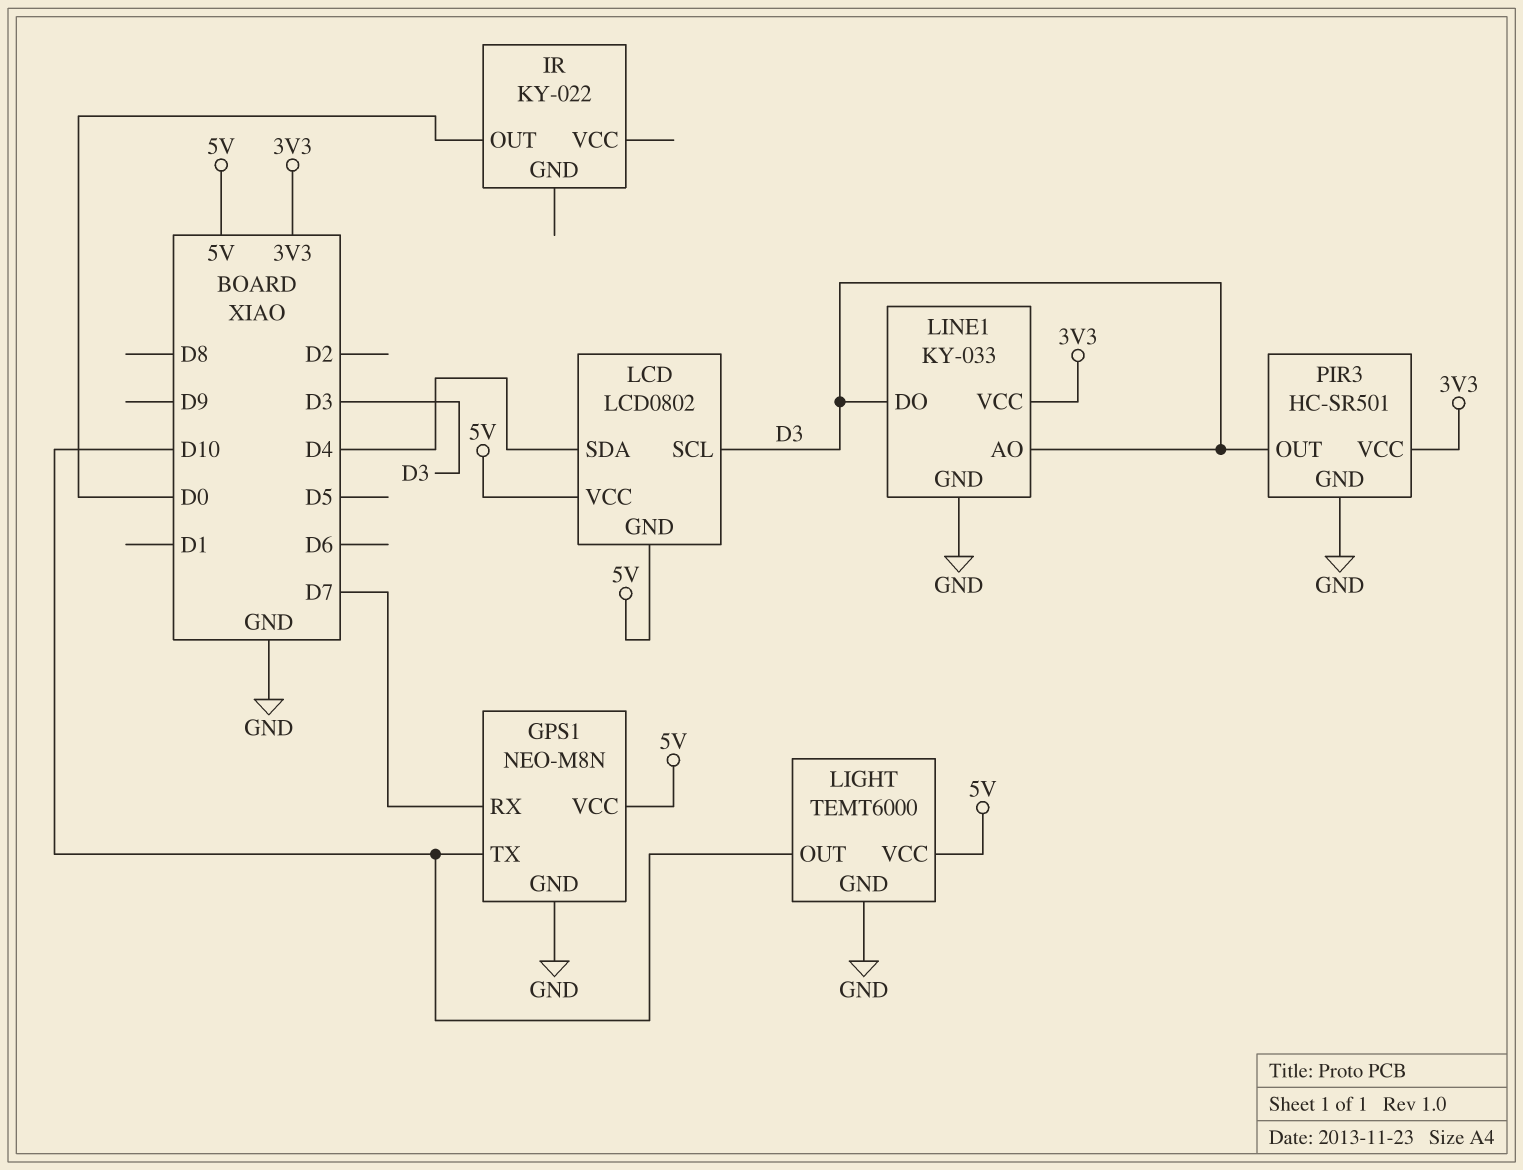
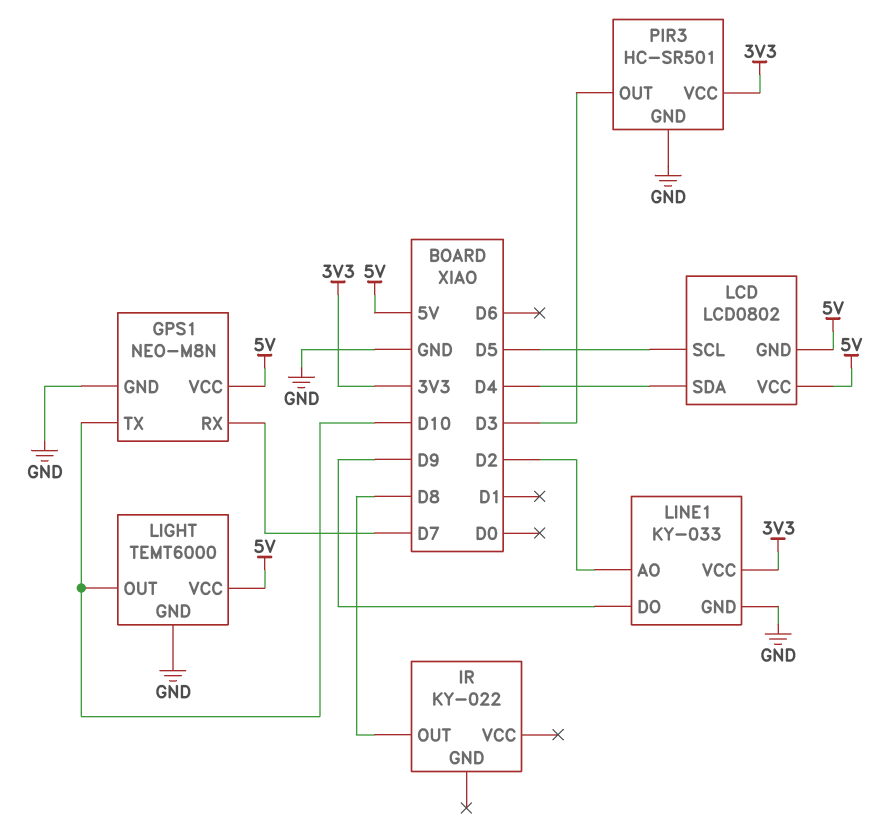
IR pin OUT: D0 -> D8
LCD pin SCL: D3 -> D5
LINE1 pin AO: D3 -> D2
LINE1 pin DO: D3 -> D9

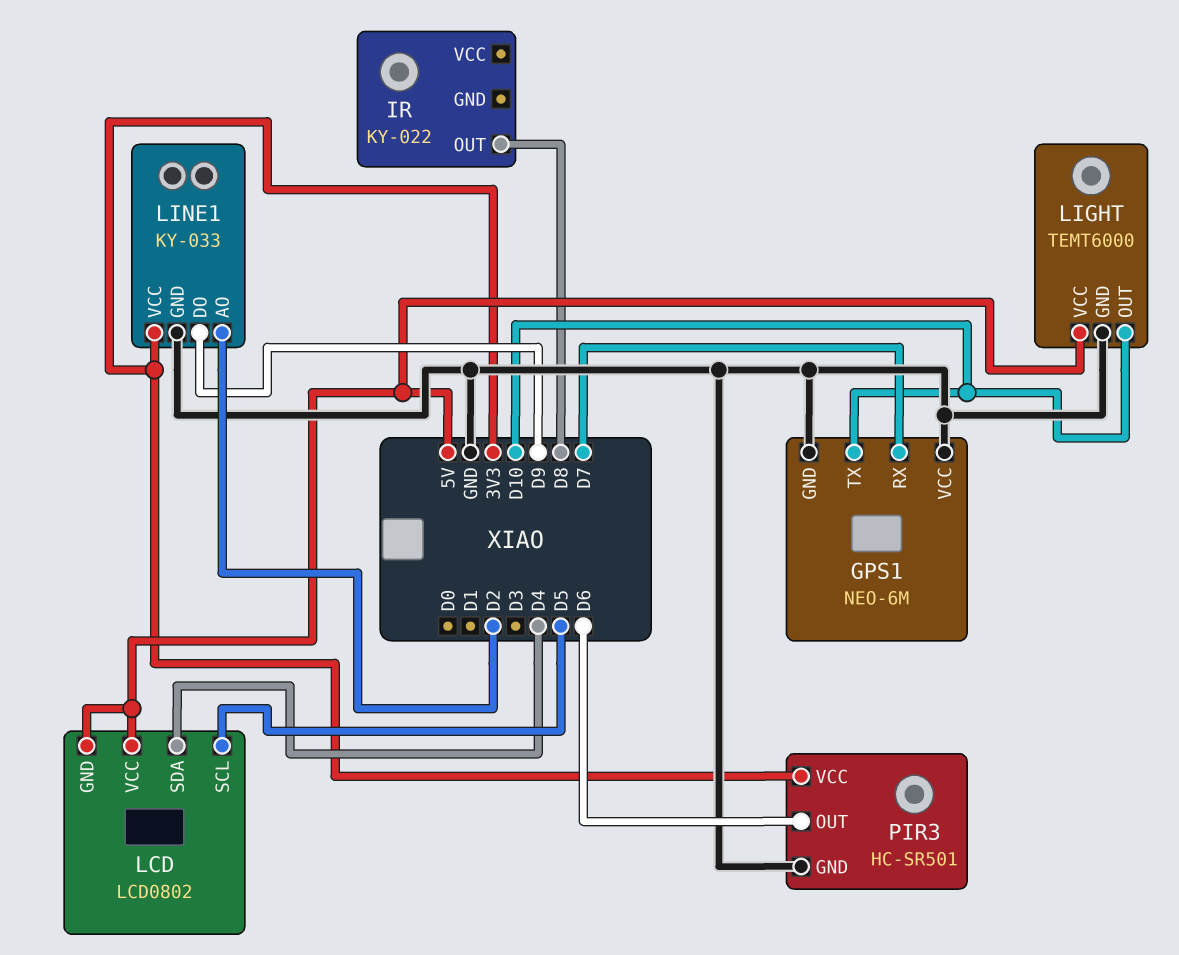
GPS1: NEO-M8N -> NEO-6M
GPS1 pin VCC: 5V -> GND
PIR3 pin OUT: D3 -> D6

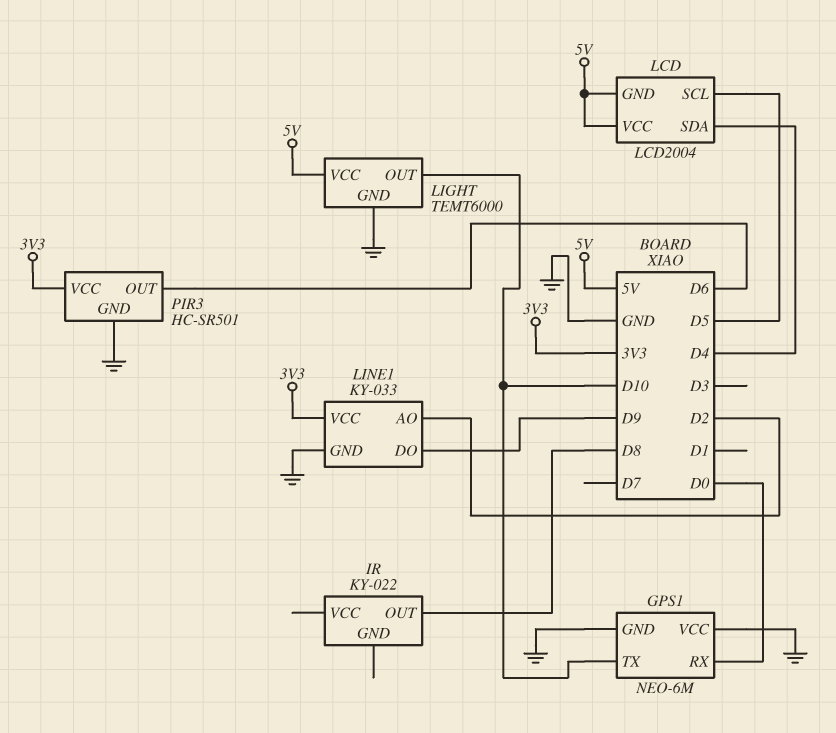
GPS1 pin RX: D7 -> D0
LCD: LCD0802 -> LCD2004

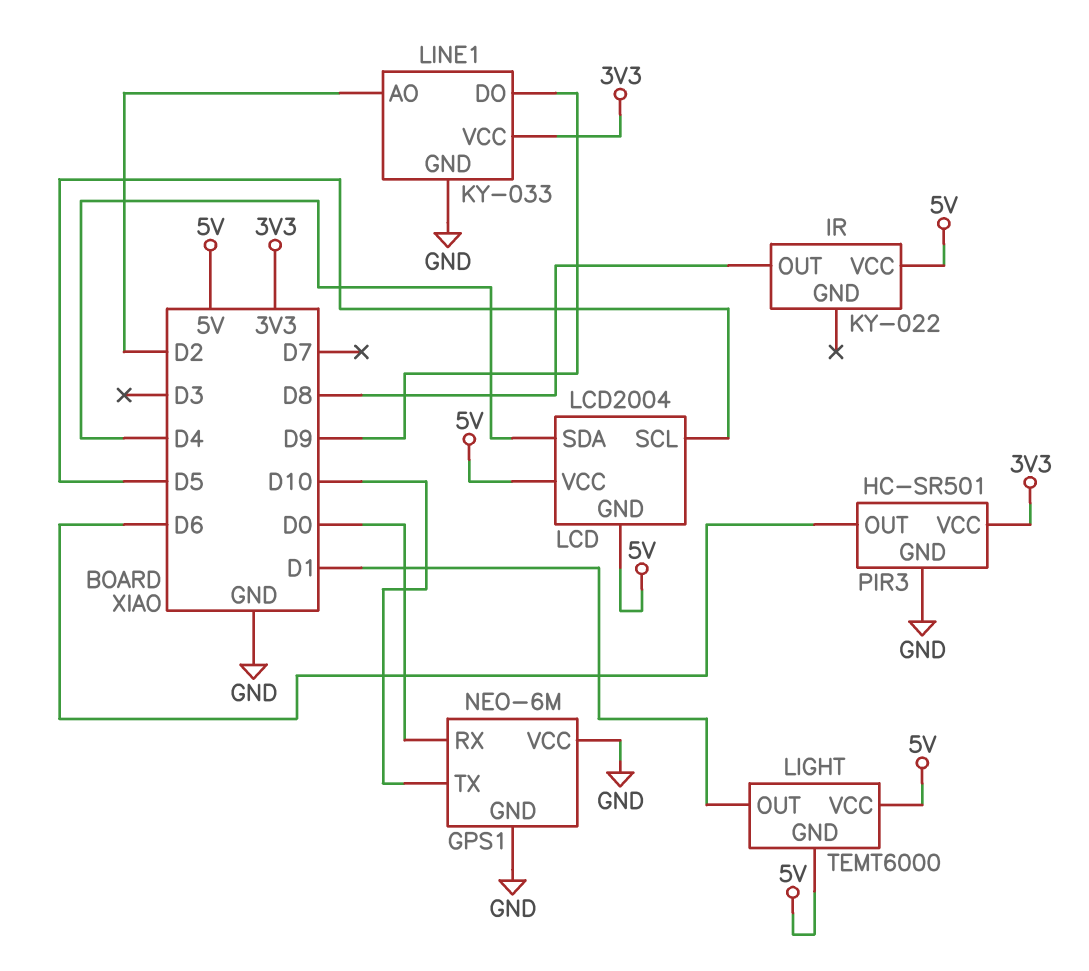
IR pin VCC: none -> 5V
LIGHT pin GND: GND -> 5V
LIGHT pin OUT: D10 -> D1

